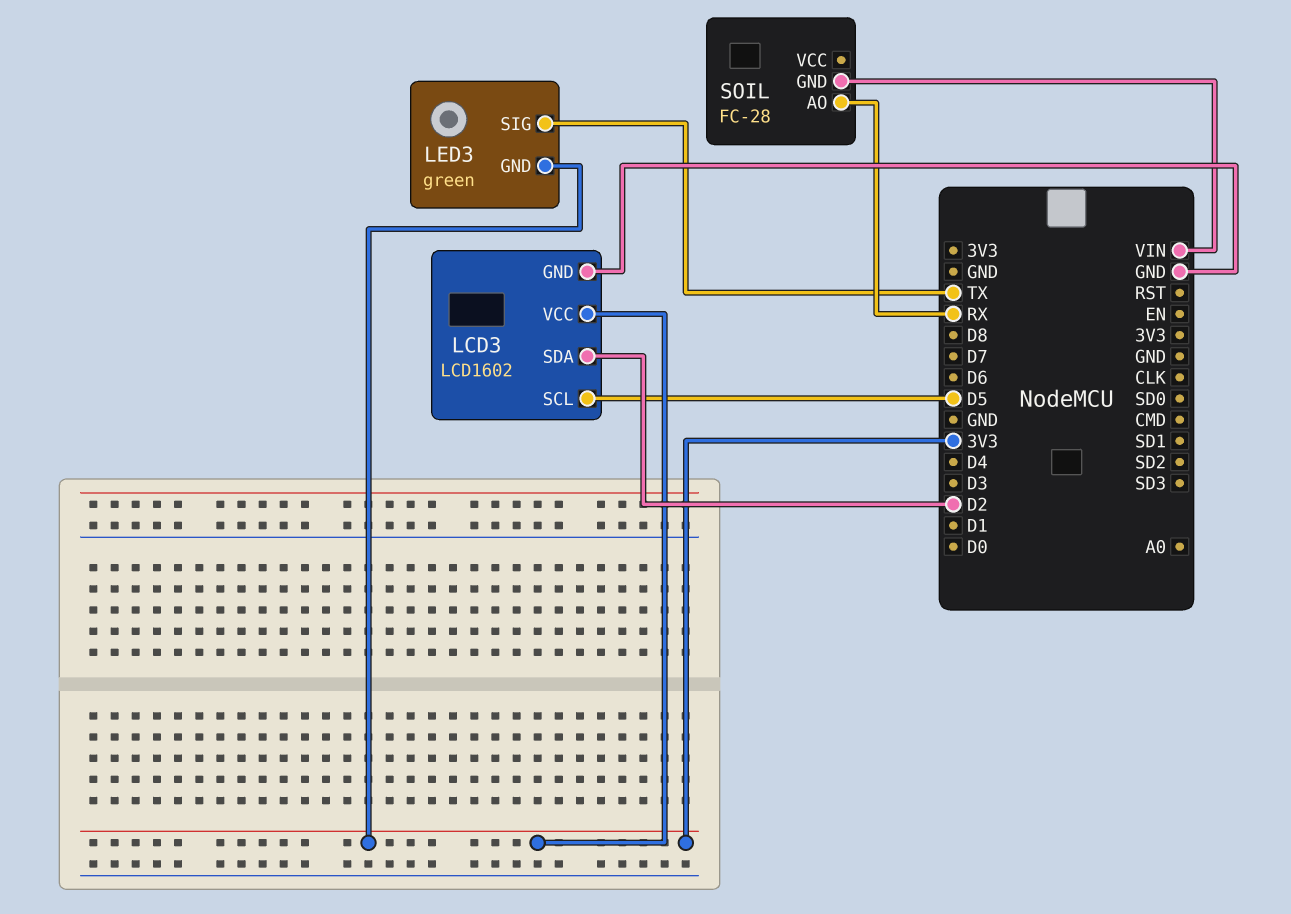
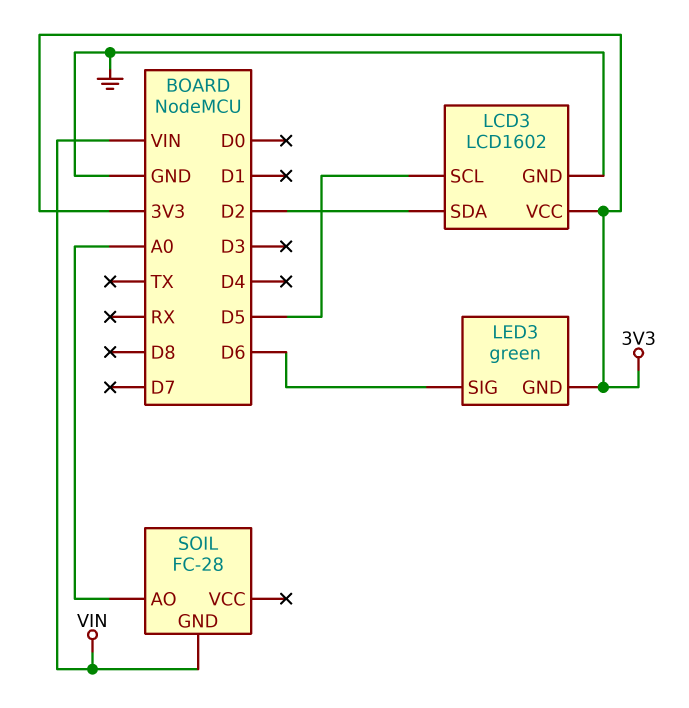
LED3 pin SIG: TX -> D6
SOIL pin AO: RX -> A0

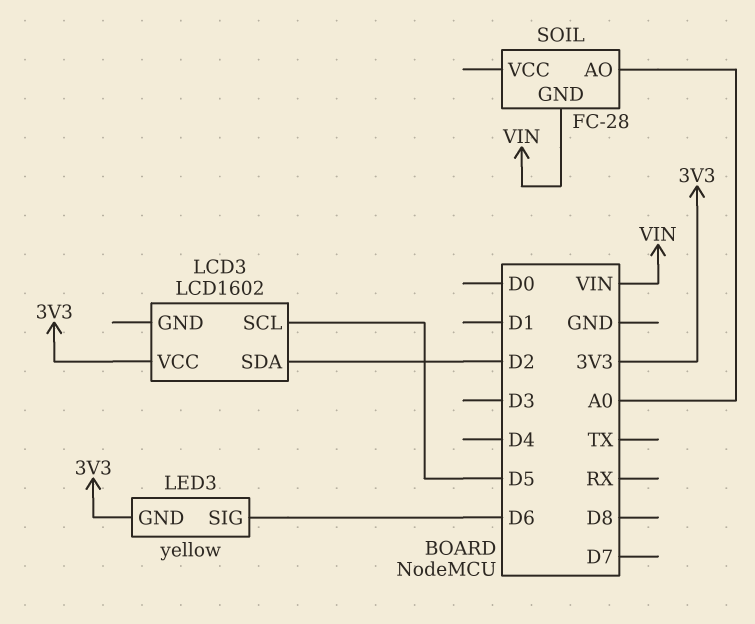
LCD3 pin GND: GND -> none
LED3: green -> yellow

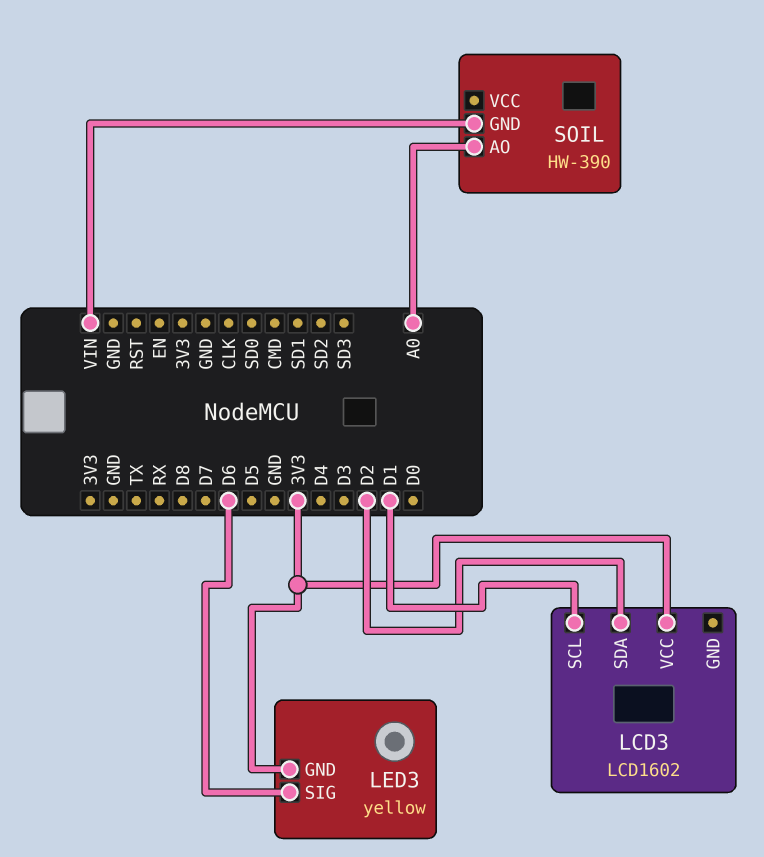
LCD3 pin SCL: D5 -> D1
SOIL: FC-28 -> HW-390

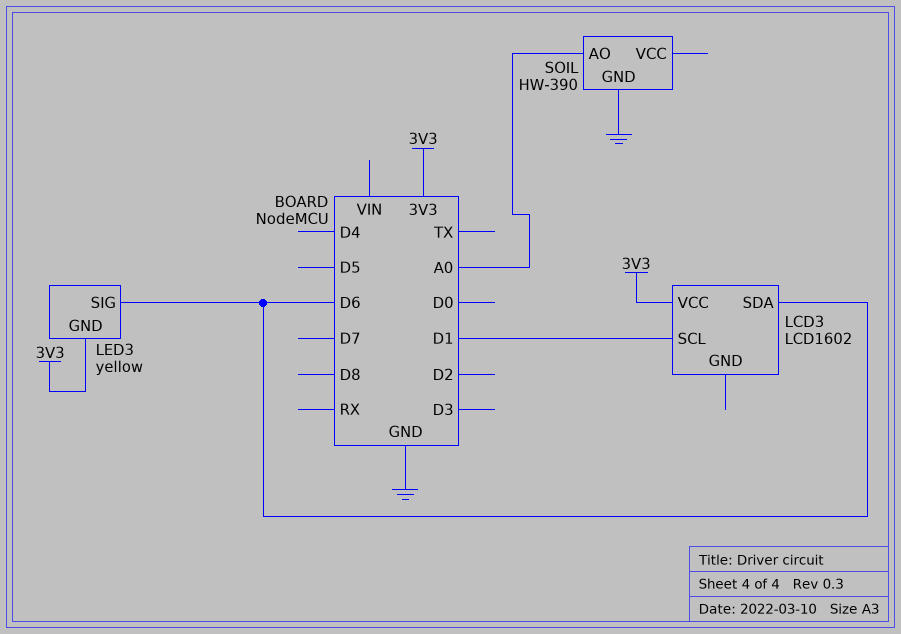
LCD3 pin SDA: D2 -> D6
SOIL pin GND: VIN -> GND

